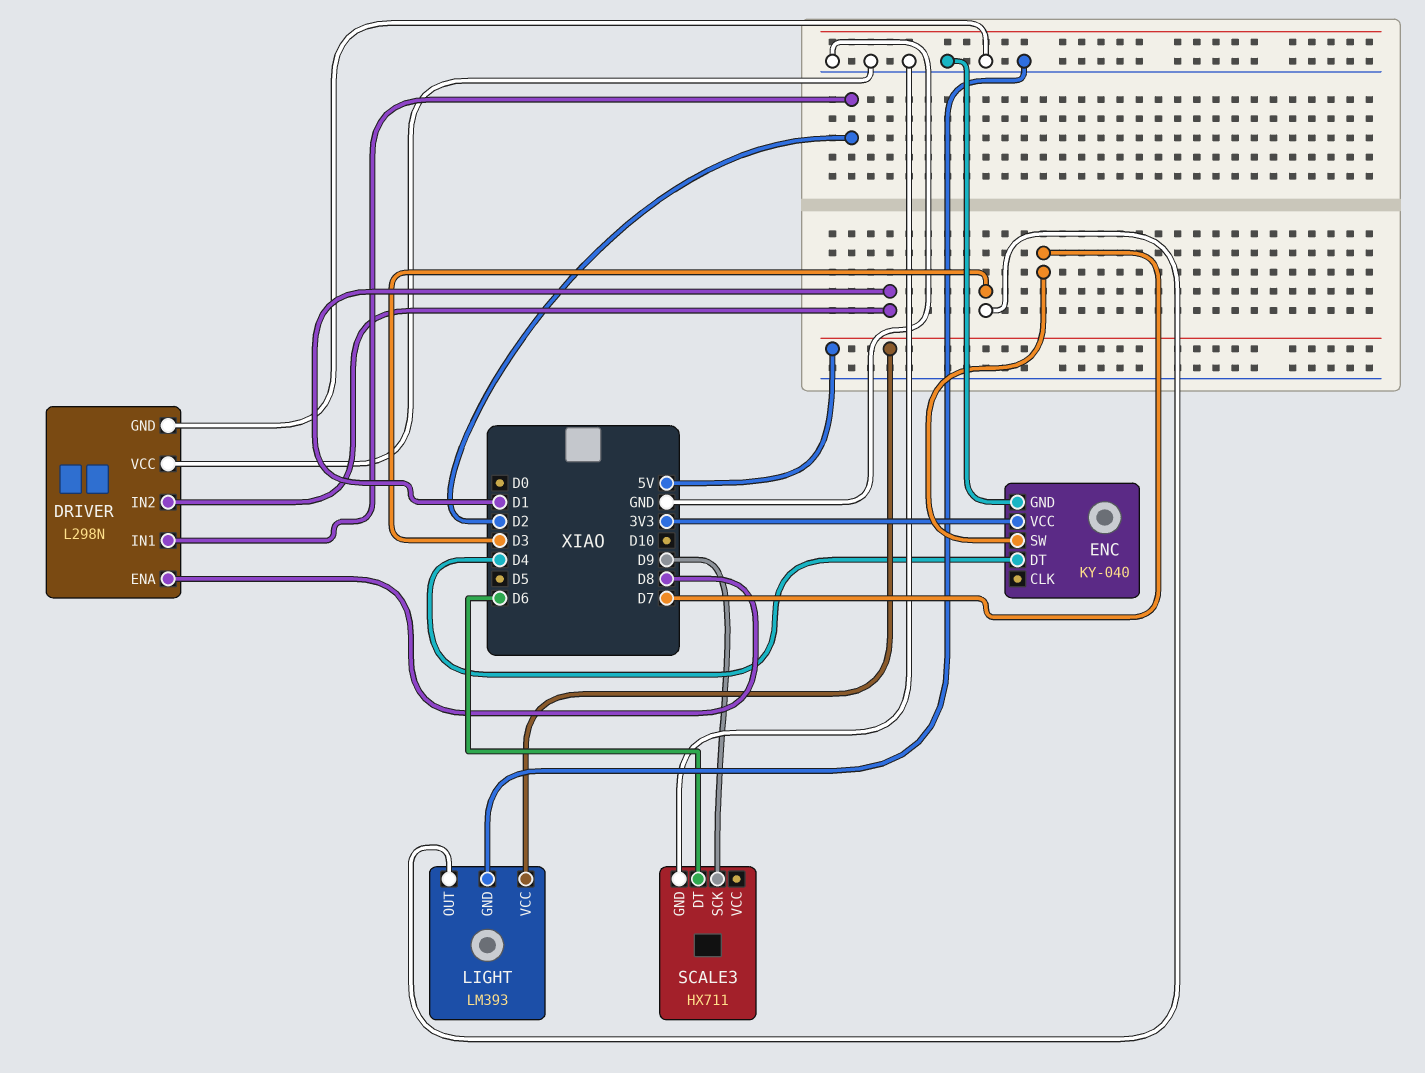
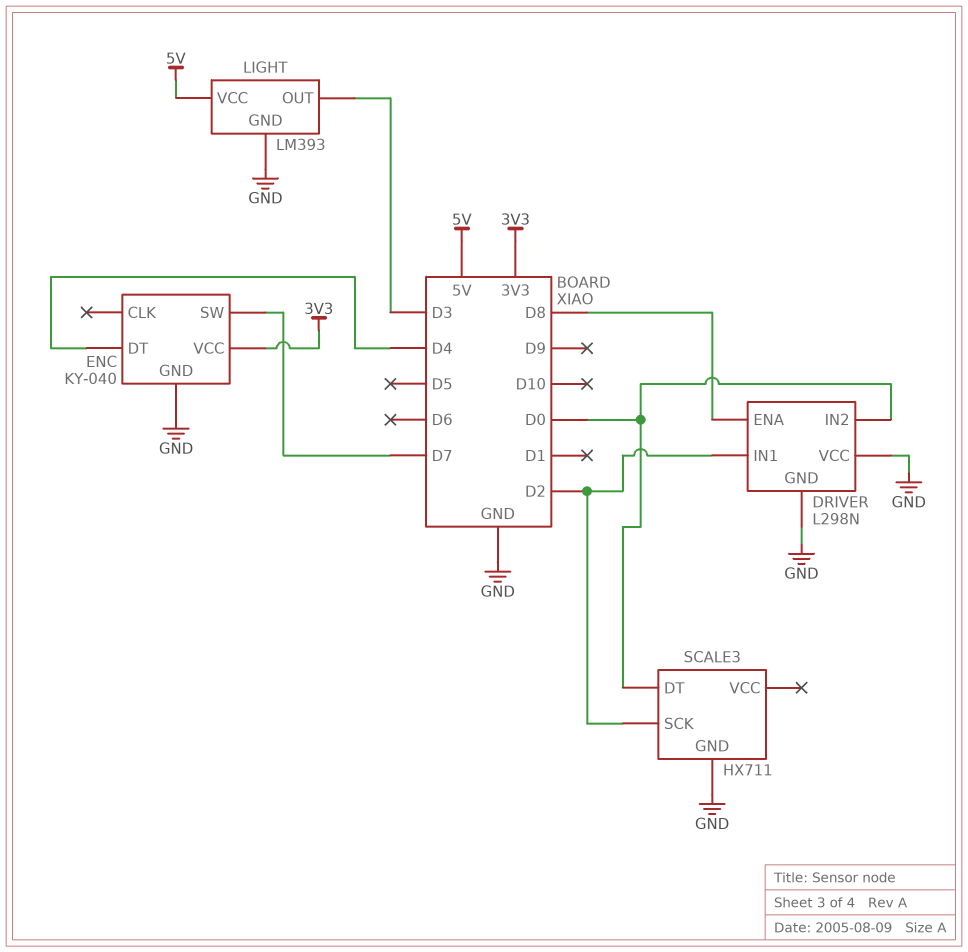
DRIVER pin IN2: D1 -> D0
SCALE3 pin DT: D6 -> D0
SCALE3 pin SCK: D9 -> D2

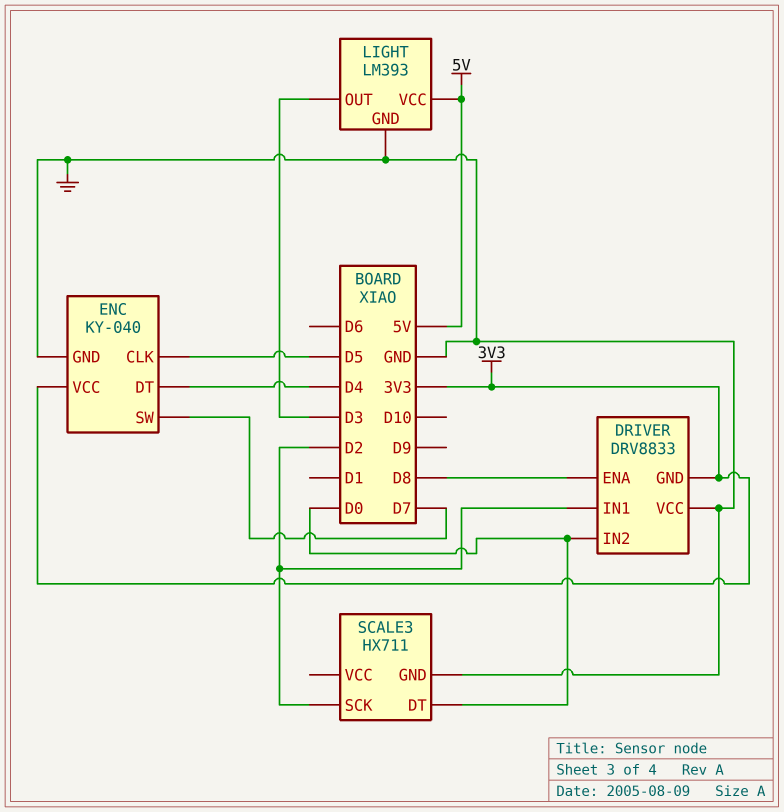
DRIVER: L298N -> DRV8833
DRIVER pin GND: GND -> 3V3
ENC pin CLK: none -> D5

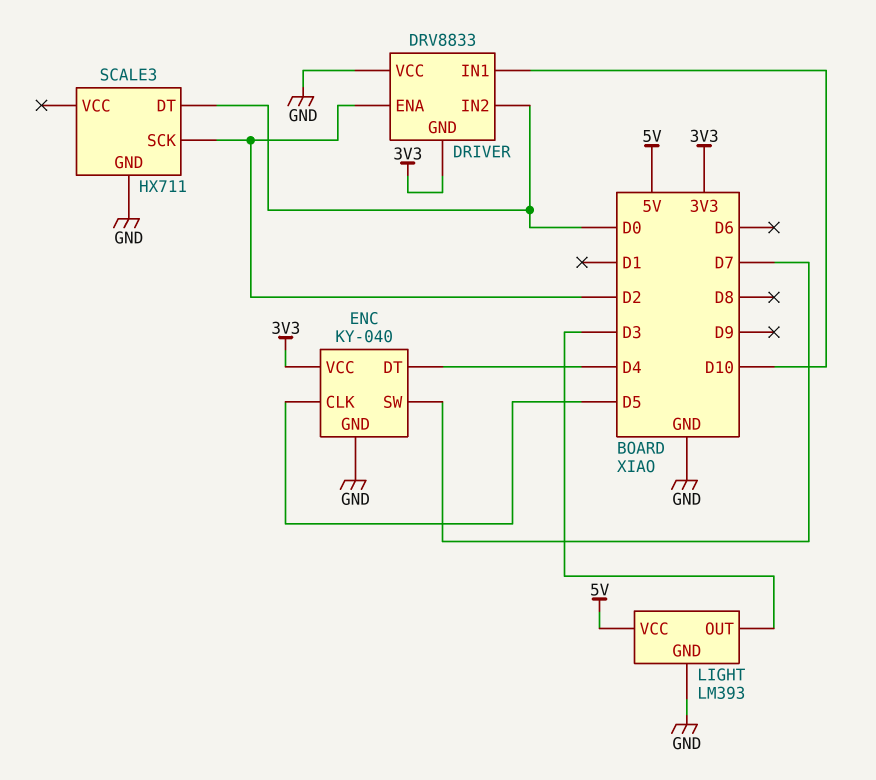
DRIVER pin ENA: D8 -> D2
DRIVER pin IN1: D2 -> D10

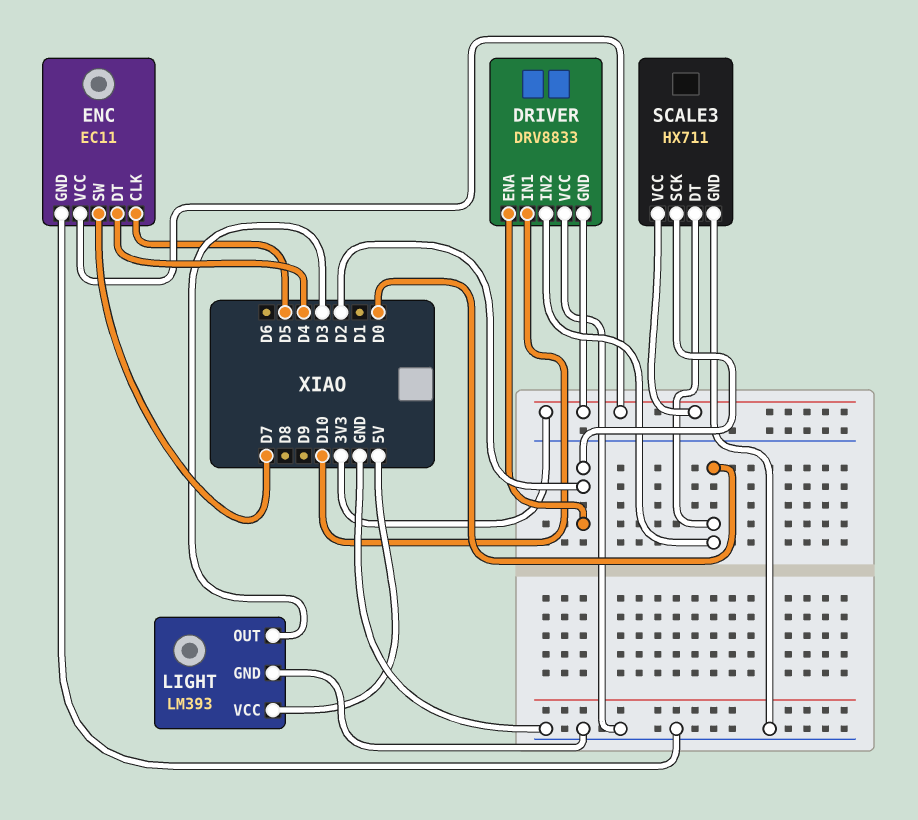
ENC: KY-040 -> EC11
SCALE3 pin VCC: none -> 3V3

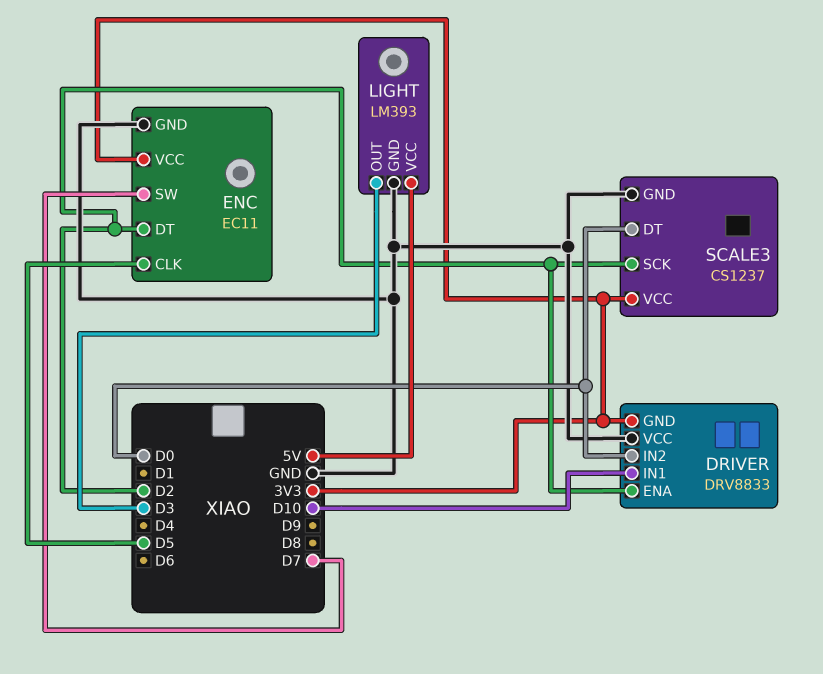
ENC pin DT: D4 -> D2
SCALE3: HX711 -> CS1237

